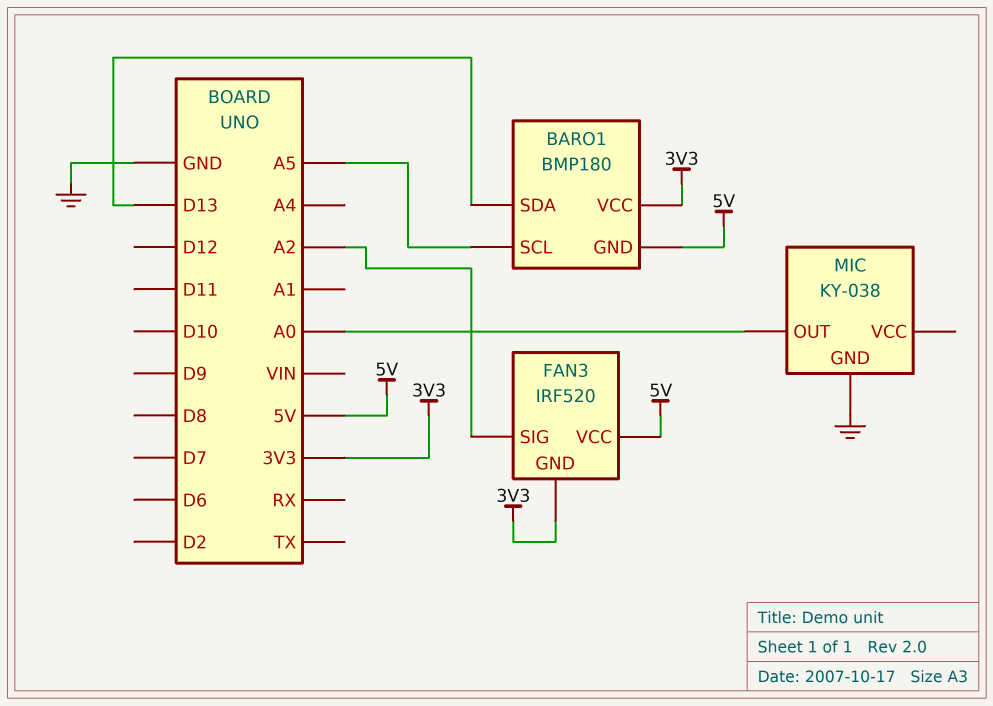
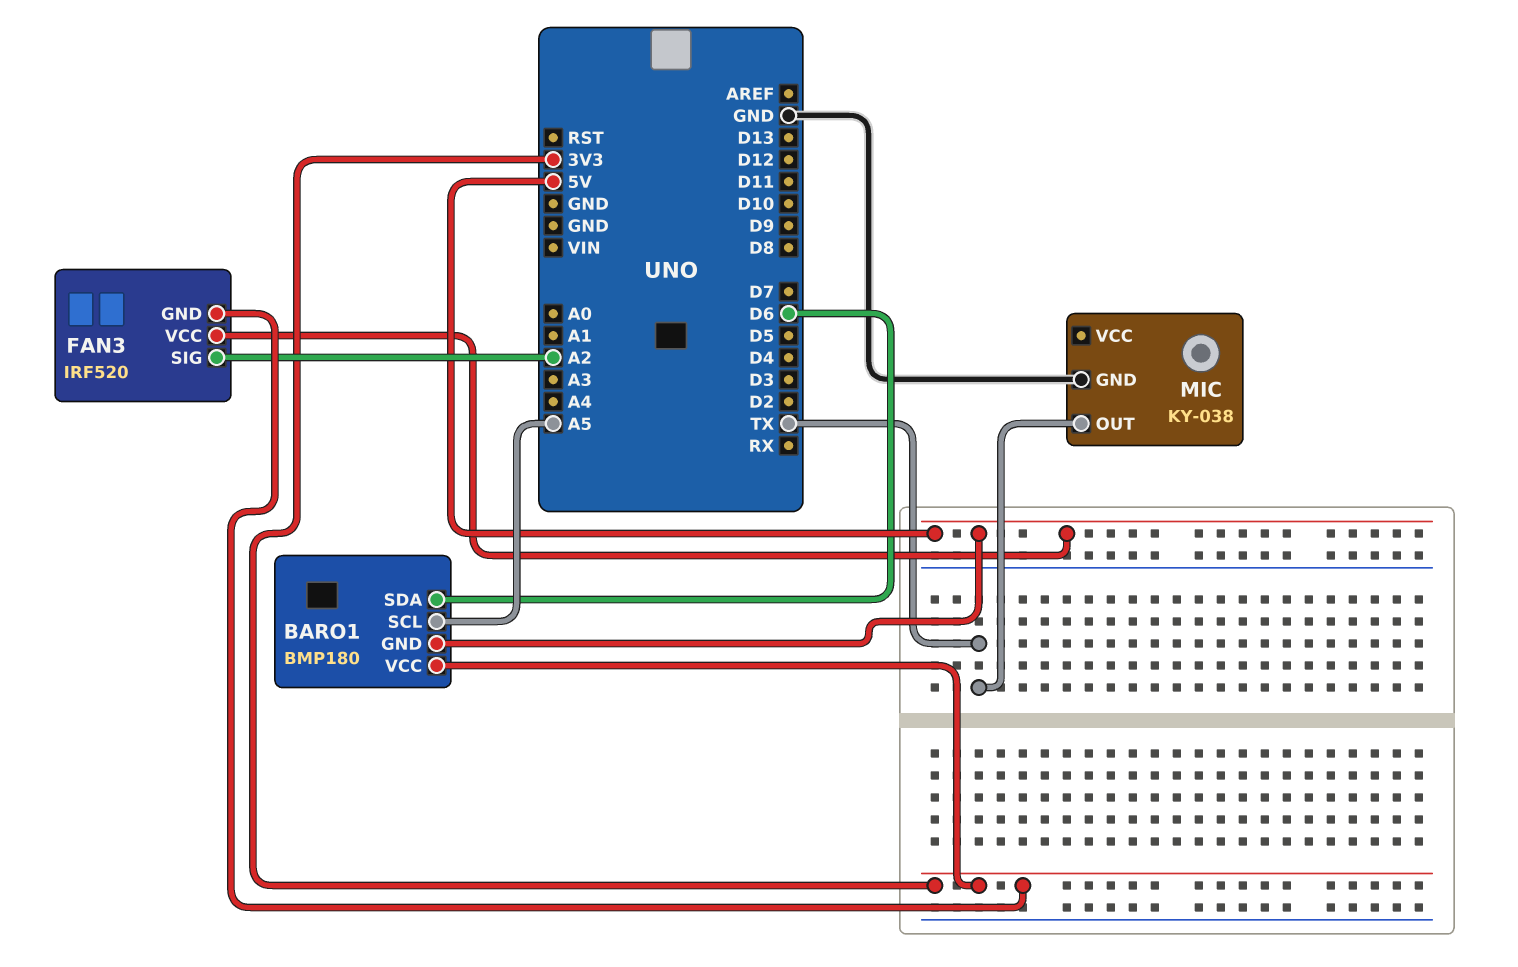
BARO1 pin SDA: D13 -> D6
MIC pin OUT: A0 -> TX

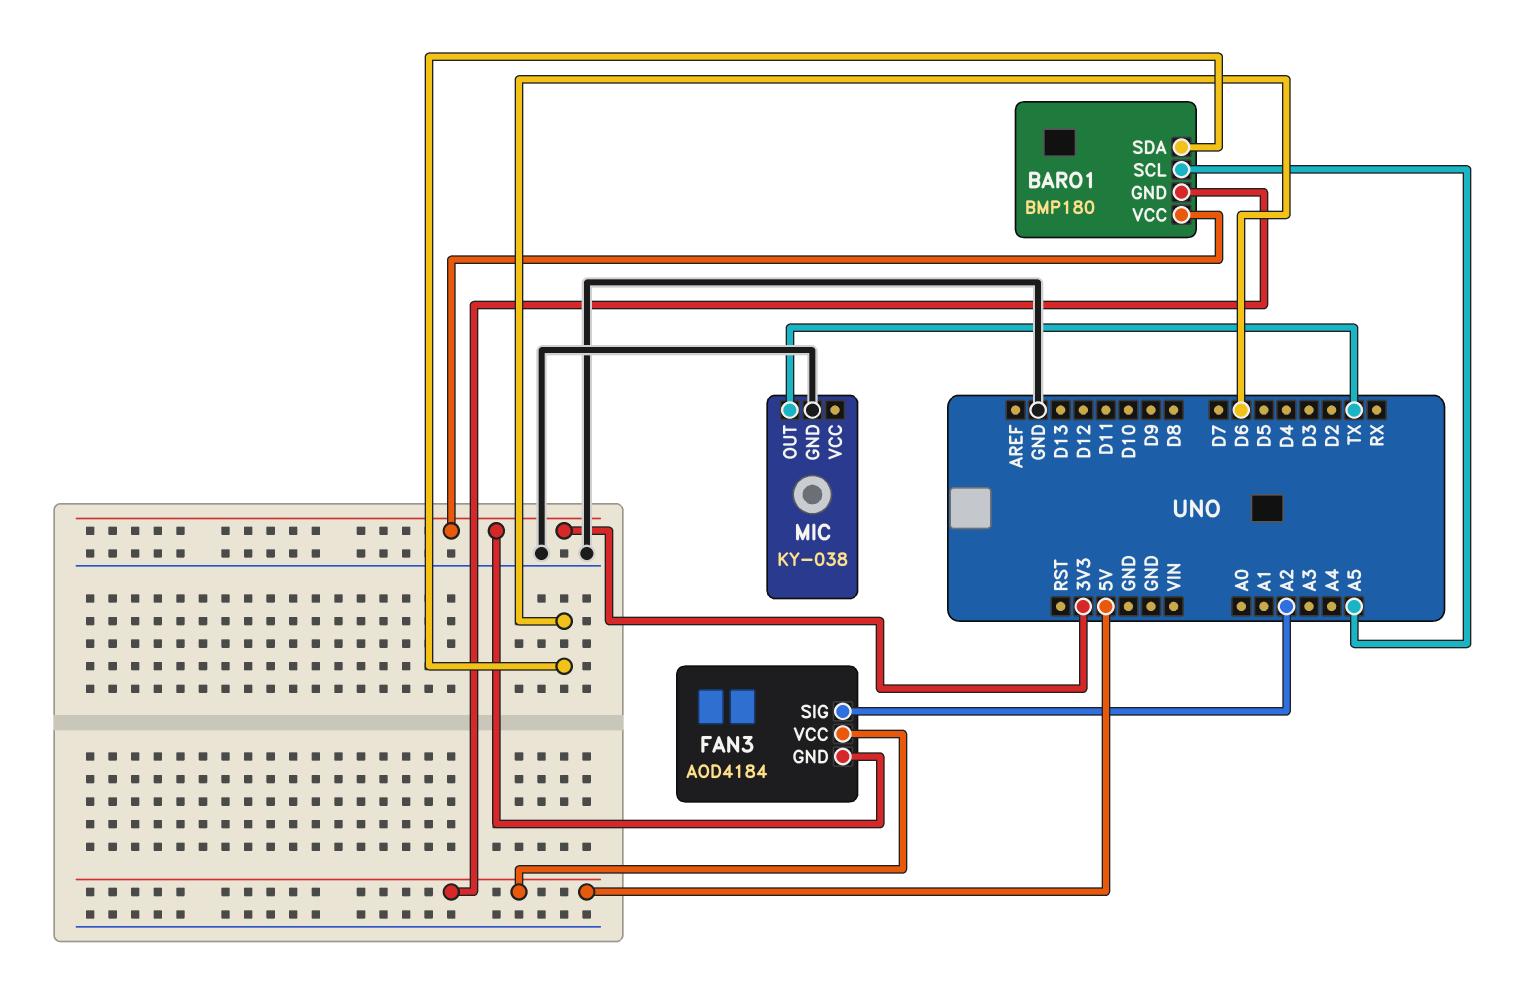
FAN3: IRF520 -> AOD4184

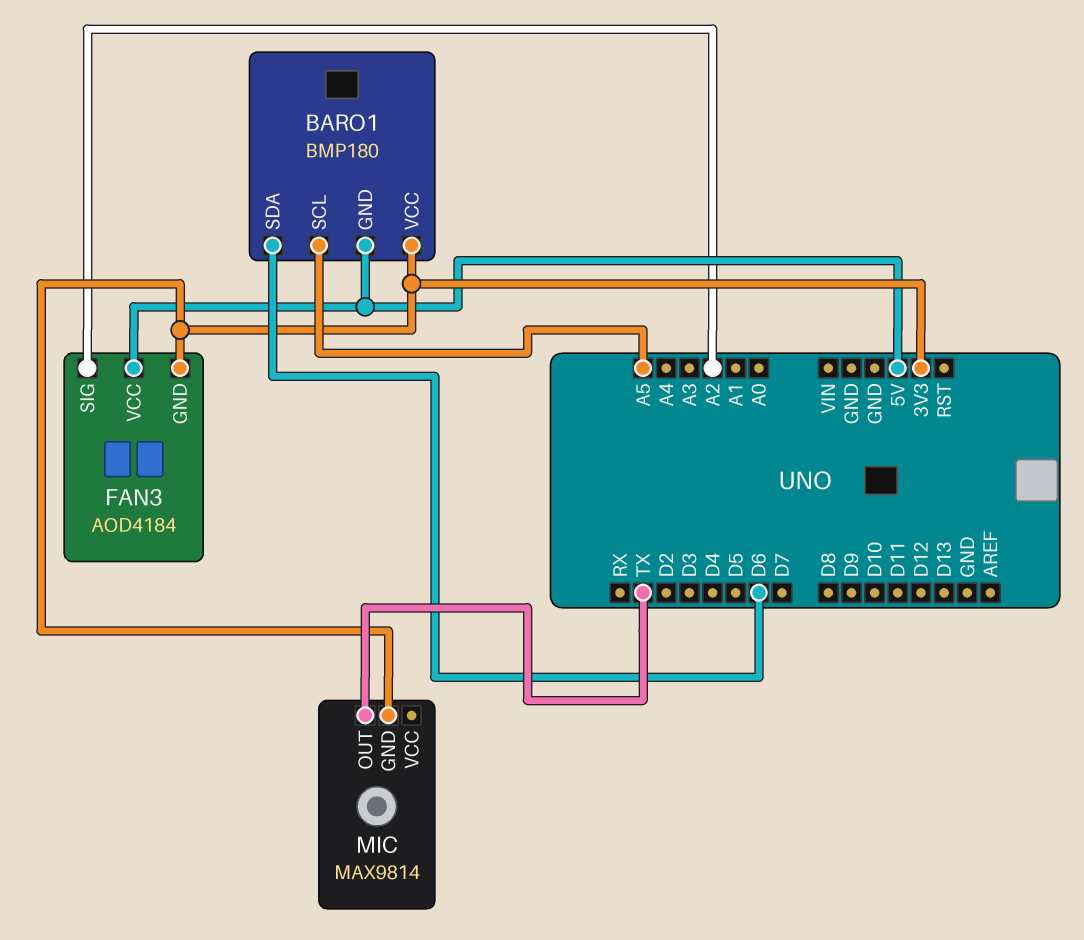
MIC: KY-038 -> MAX9814
MIC pin GND: GND -> 3V3

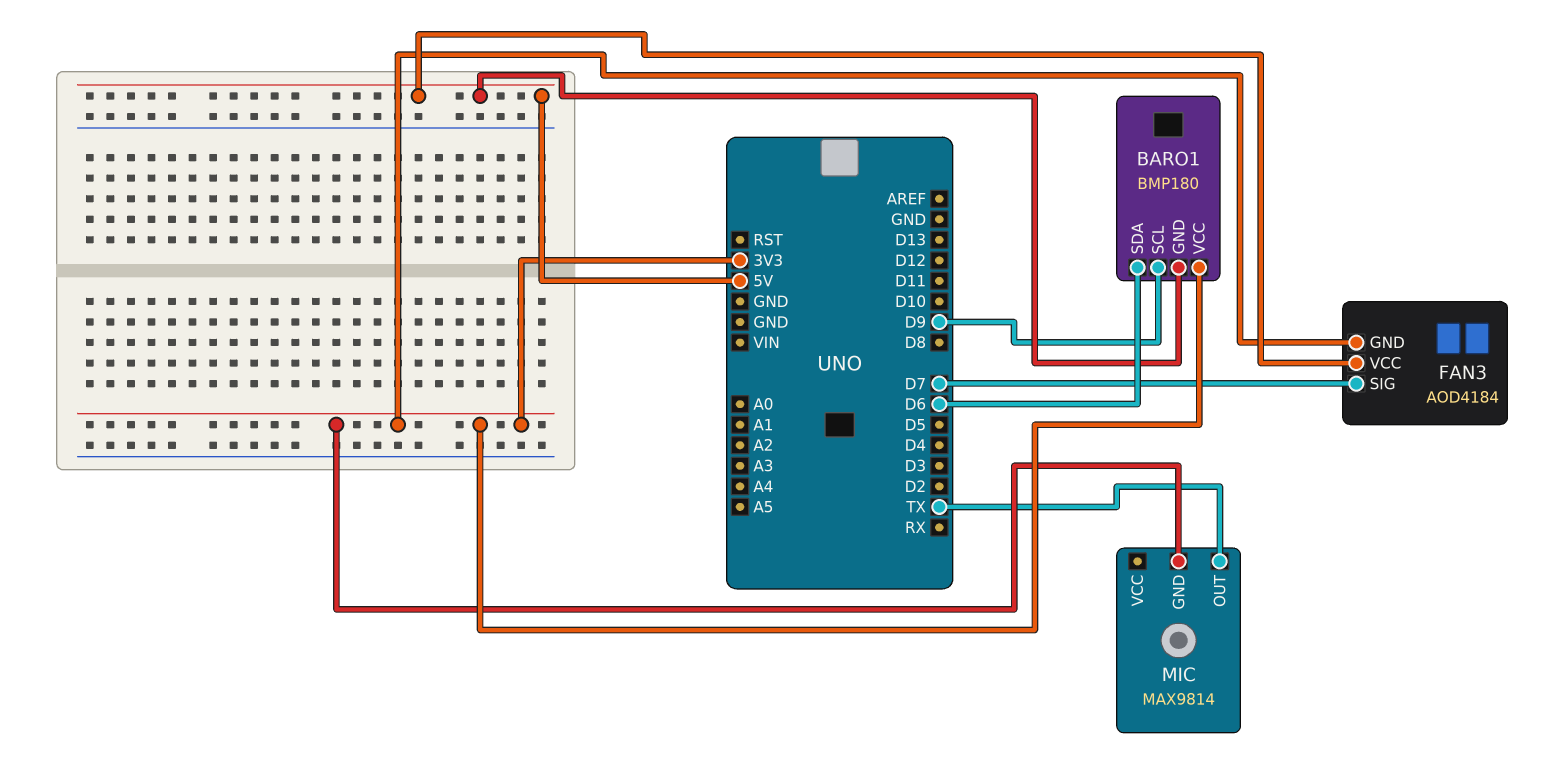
BARO1 pin SCL: A5 -> D9
FAN3 pin SIG: A2 -> D7

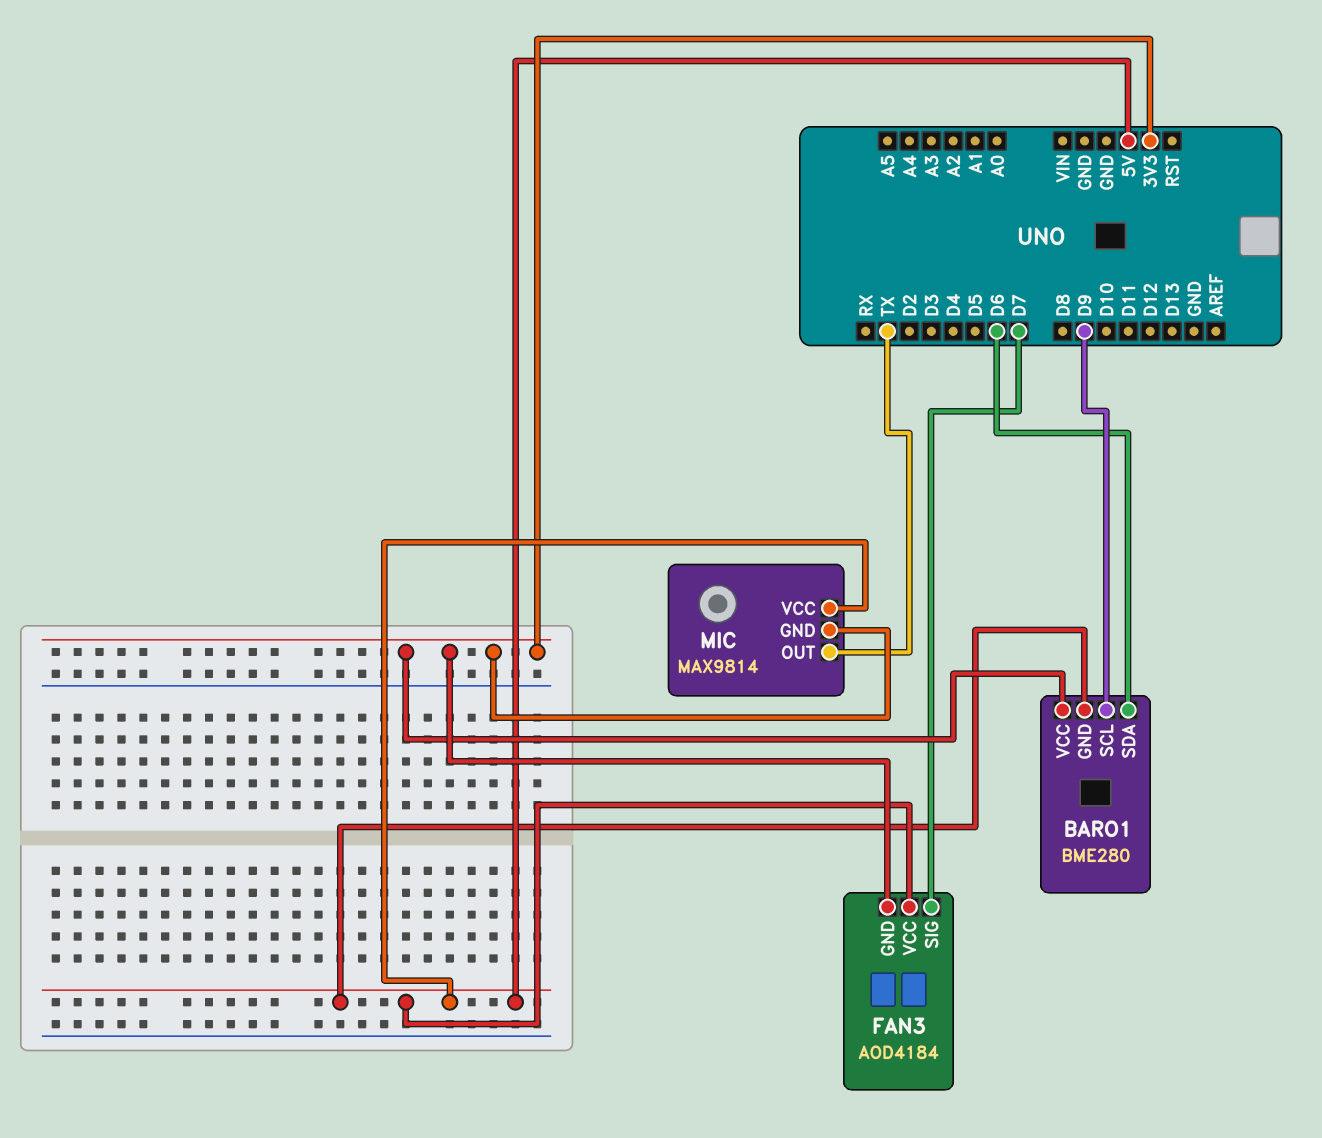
BARO1: BMP180 -> BME280
MIC pin VCC: none -> 5V

